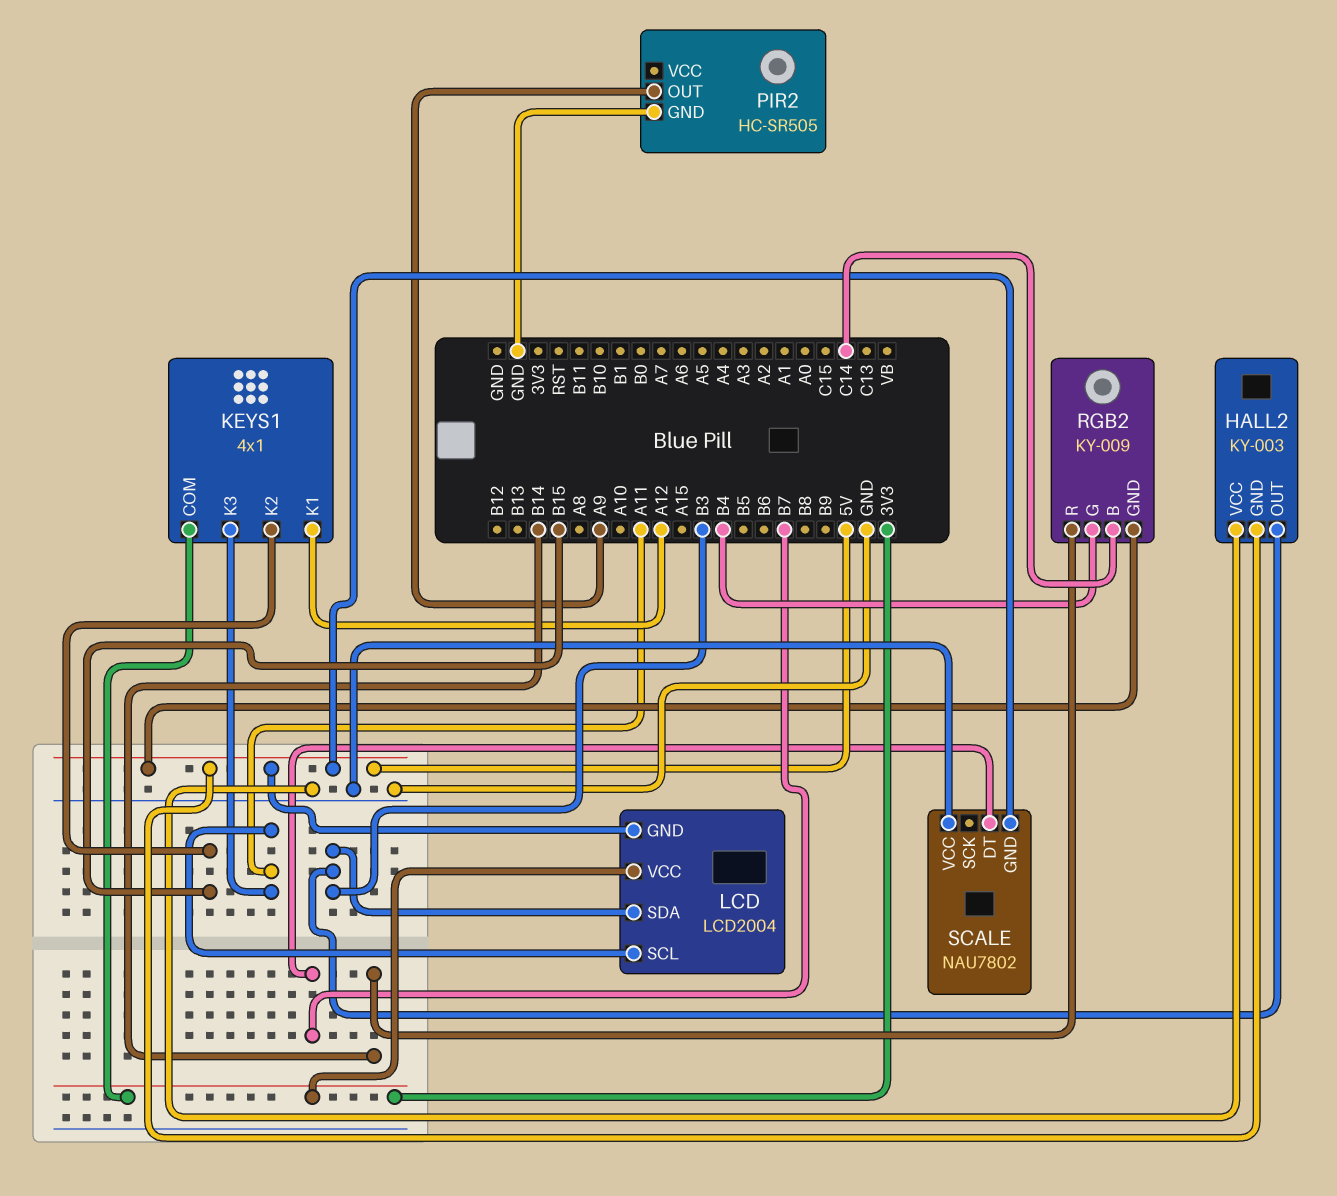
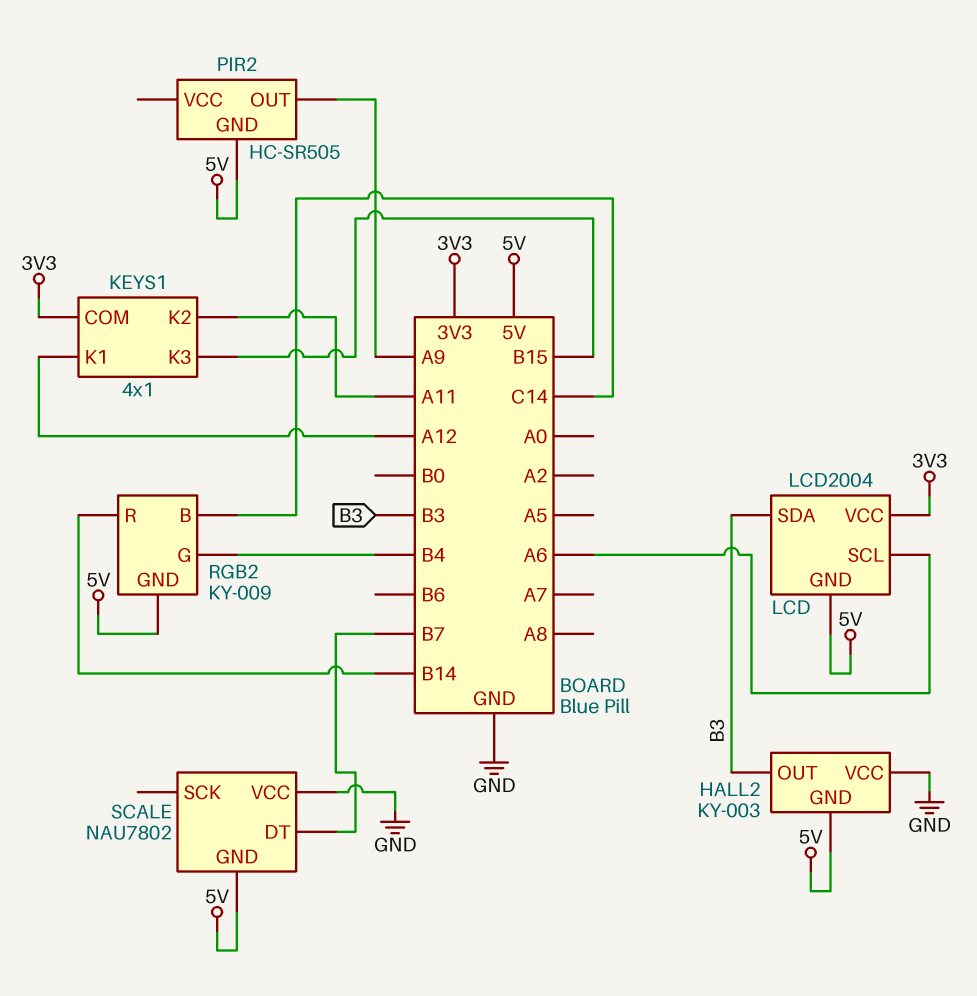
KEYS1 pin K2: B15 -> A11
KEYS1 pin K3: A11 -> B15
LCD pin SCL: A11 -> A6
PIR2 pin GND: GND -> 5V

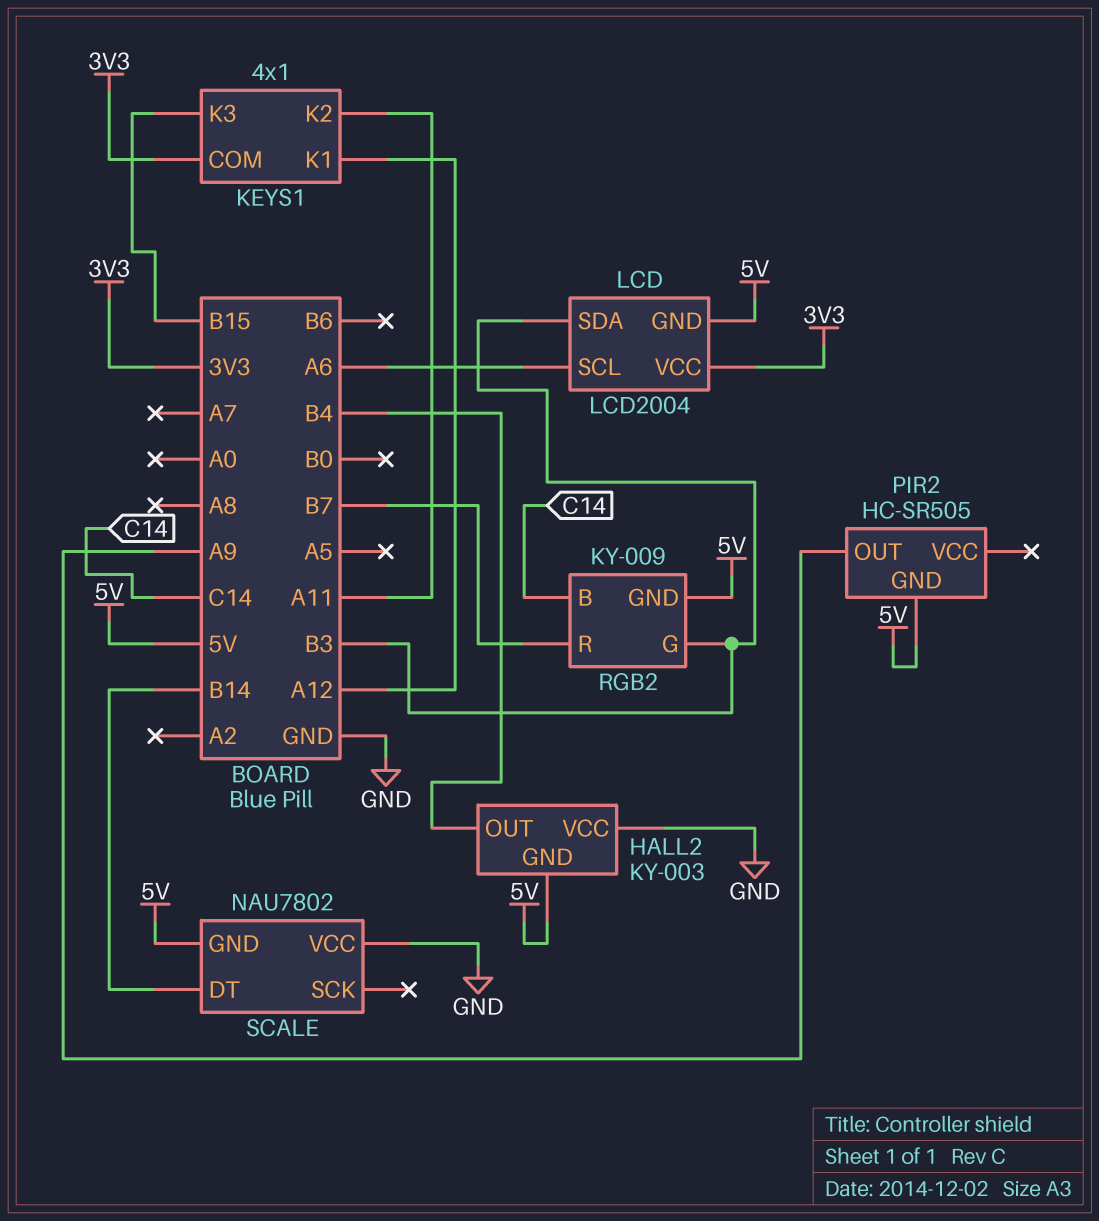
HALL2 pin OUT: B3 -> B4
RGB2 pin G: B4 -> B3
RGB2 pin R: B14 -> B7
SCALE pin DT: B7 -> B14

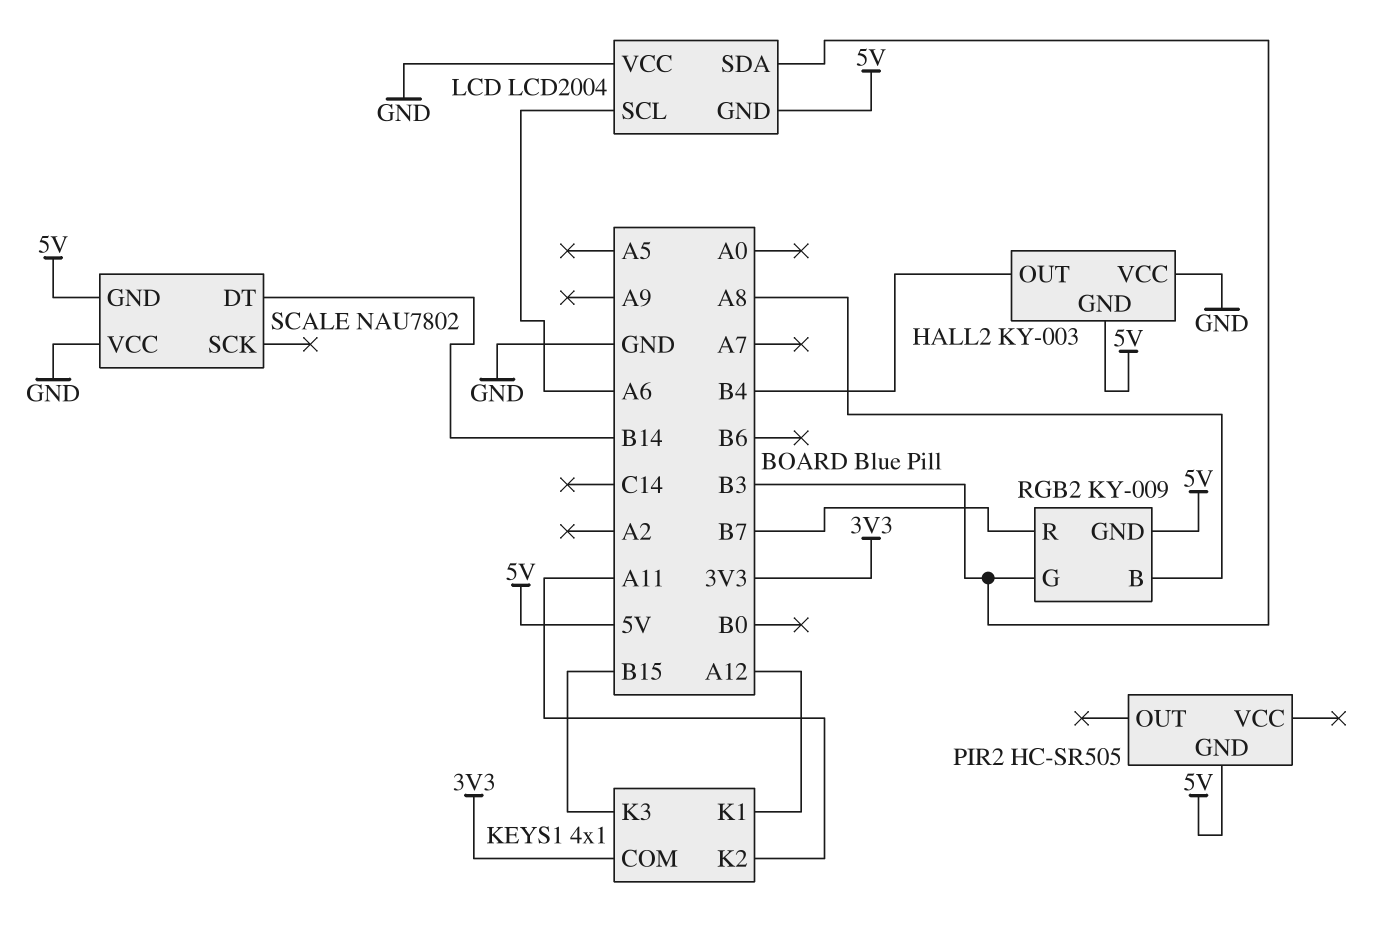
LCD pin VCC: 3V3 -> GND
PIR2 pin OUT: A9 -> none
RGB2 pin B: C14 -> A8

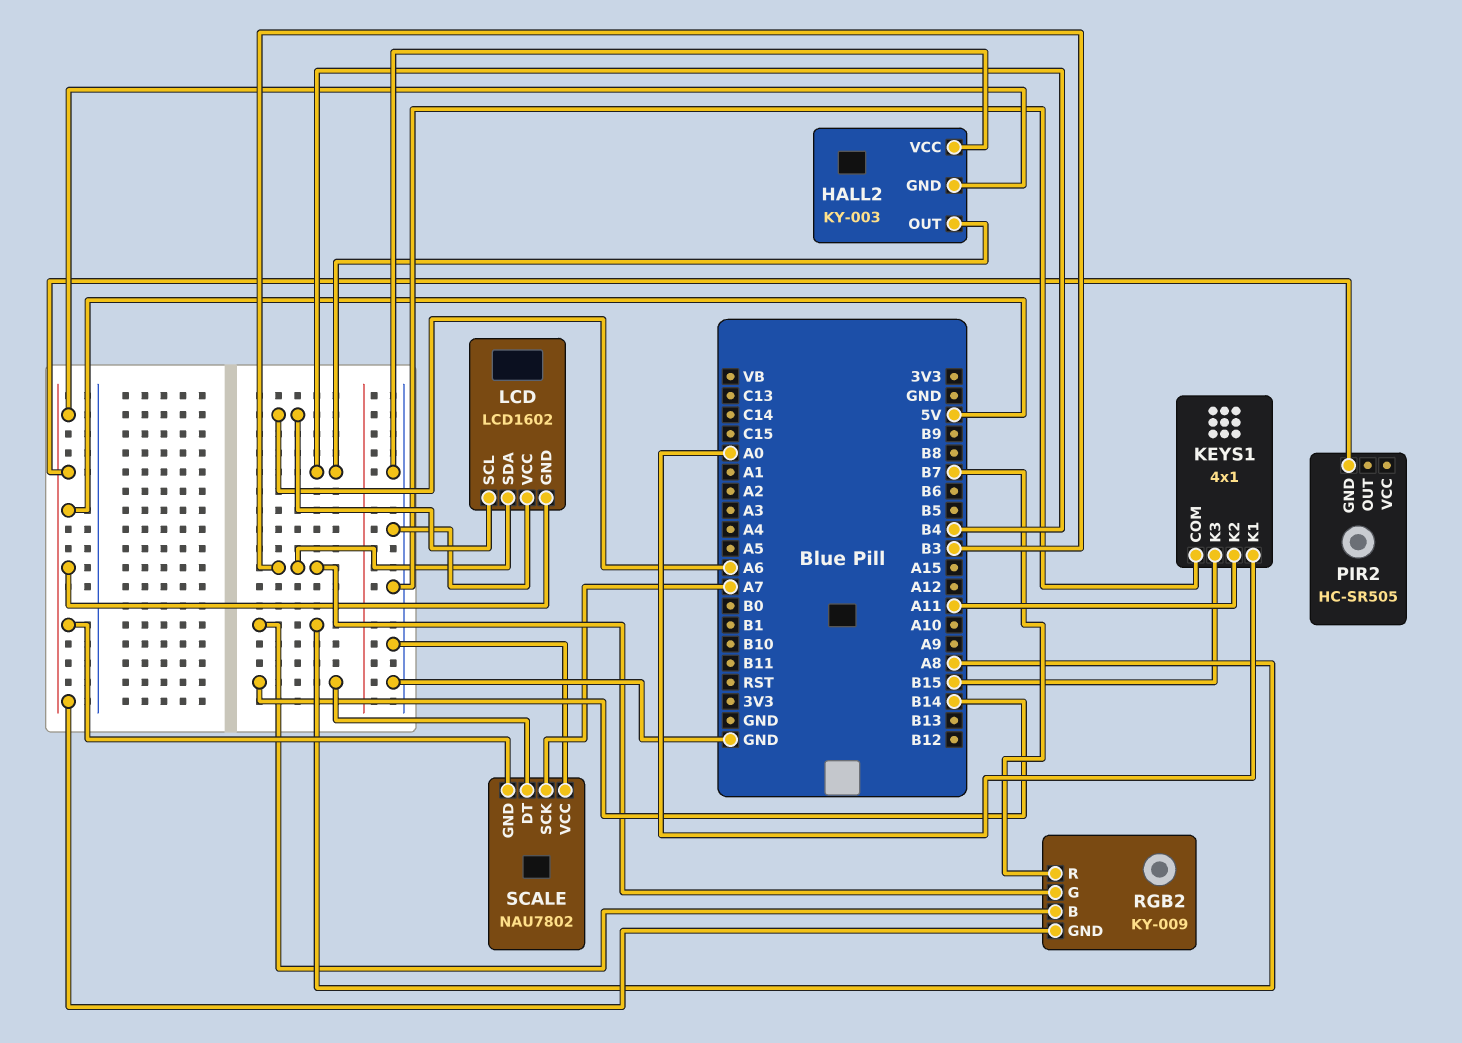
KEYS1 pin COM: 3V3 -> GND
KEYS1 pin K1: A12 -> A0
LCD: LCD2004 -> LCD1602
SCALE pin SCK: none -> A7

